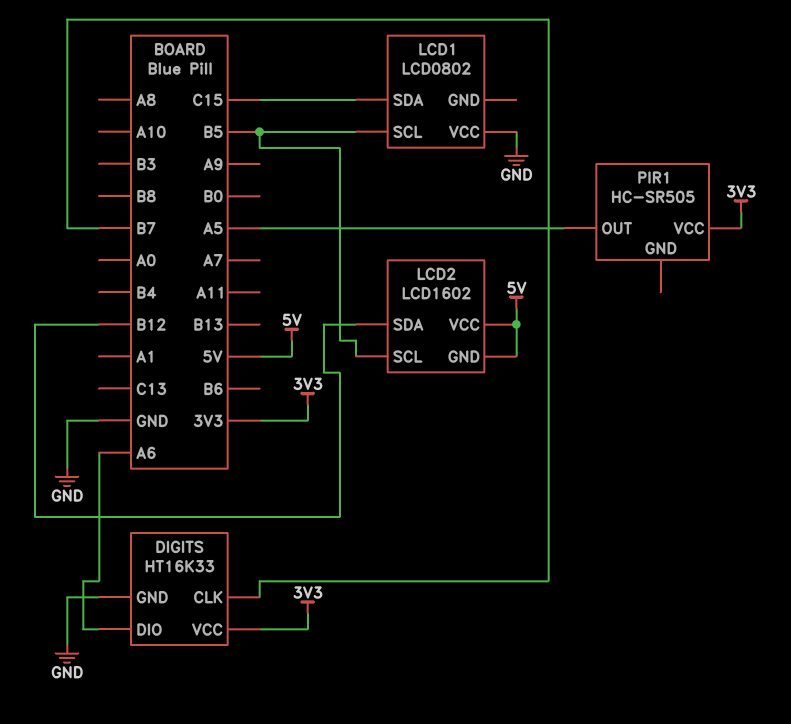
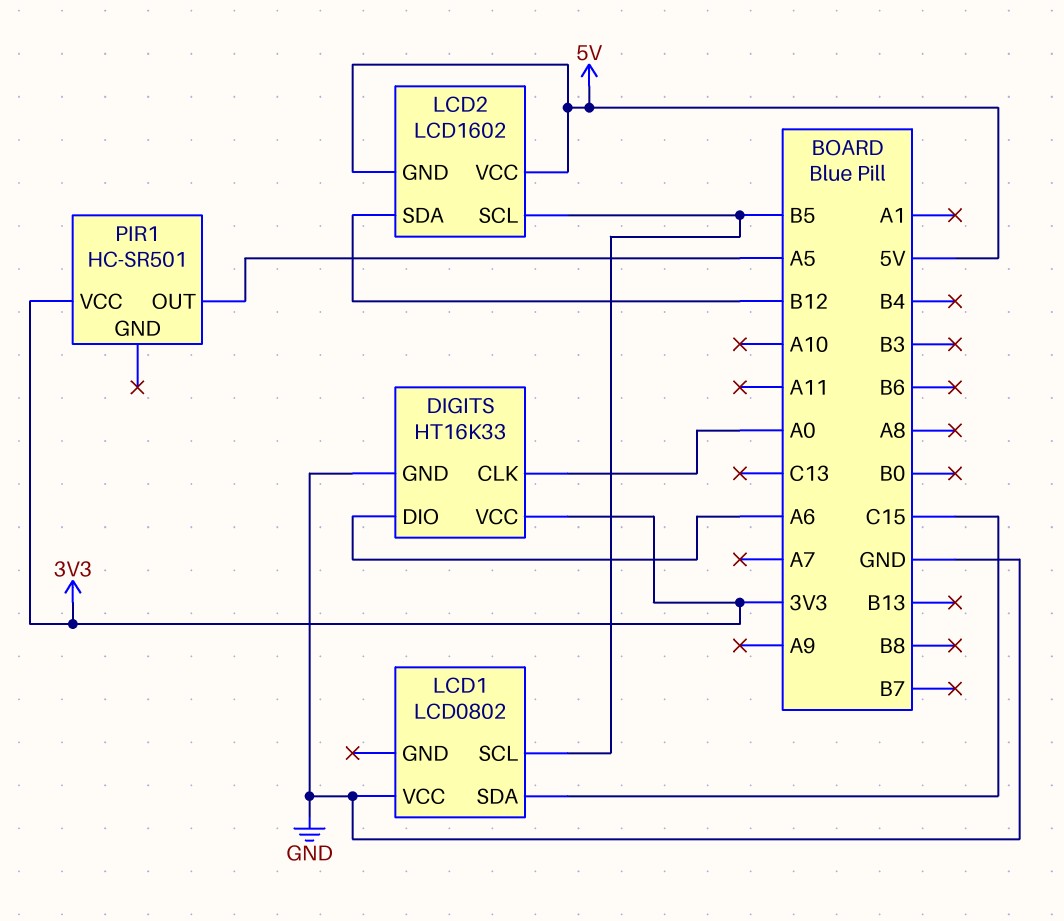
DIGITS pin CLK: B7 -> A0
PIR1: HC-SR505 -> HC-SR501

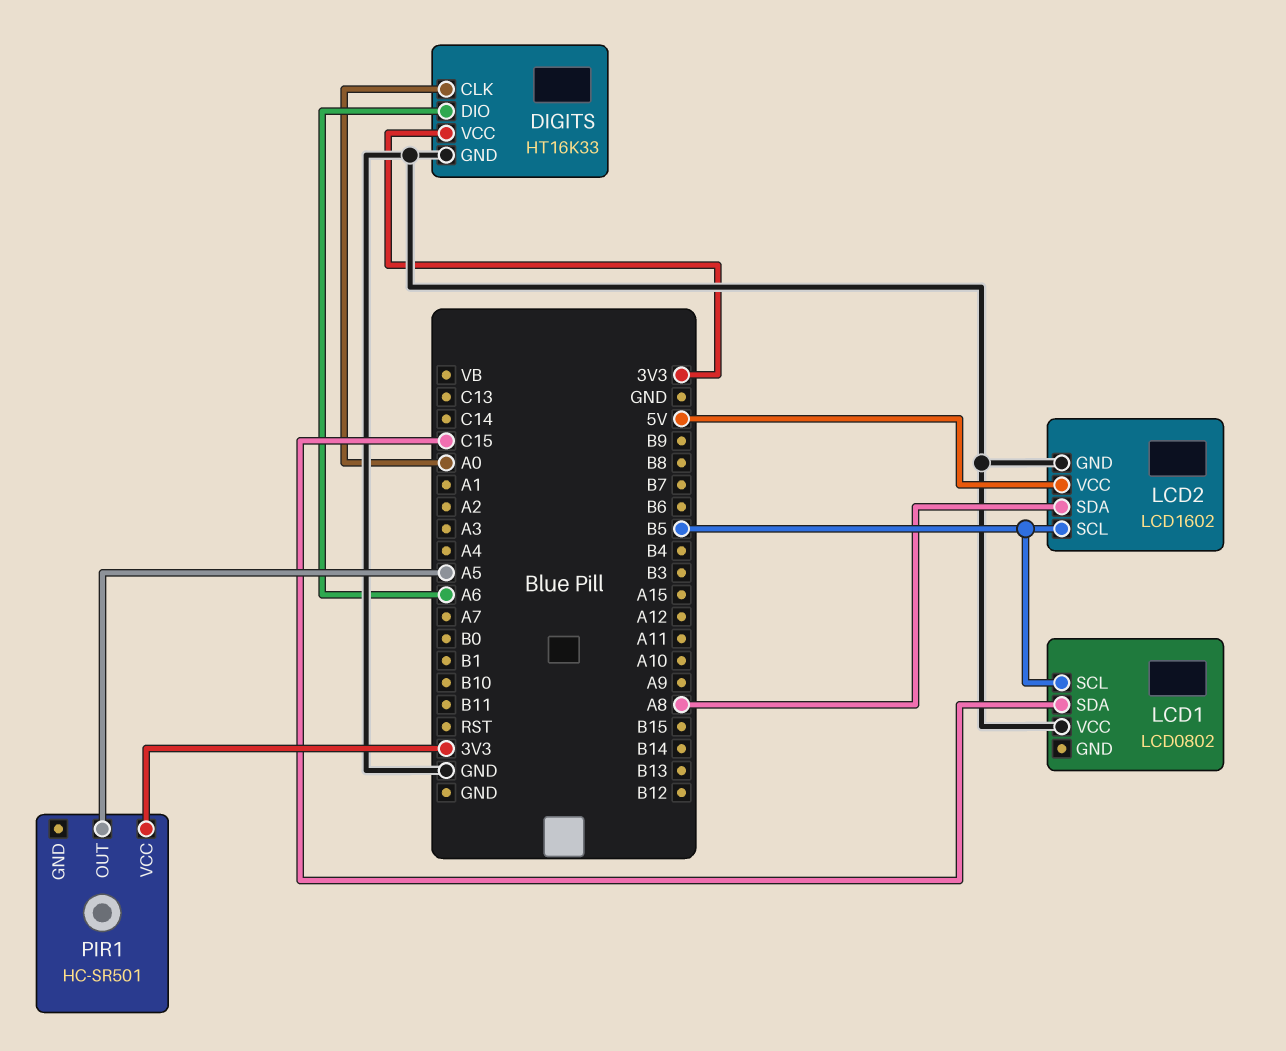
LCD2 pin GND: 5V -> GND
LCD2 pin SDA: B12 -> A8

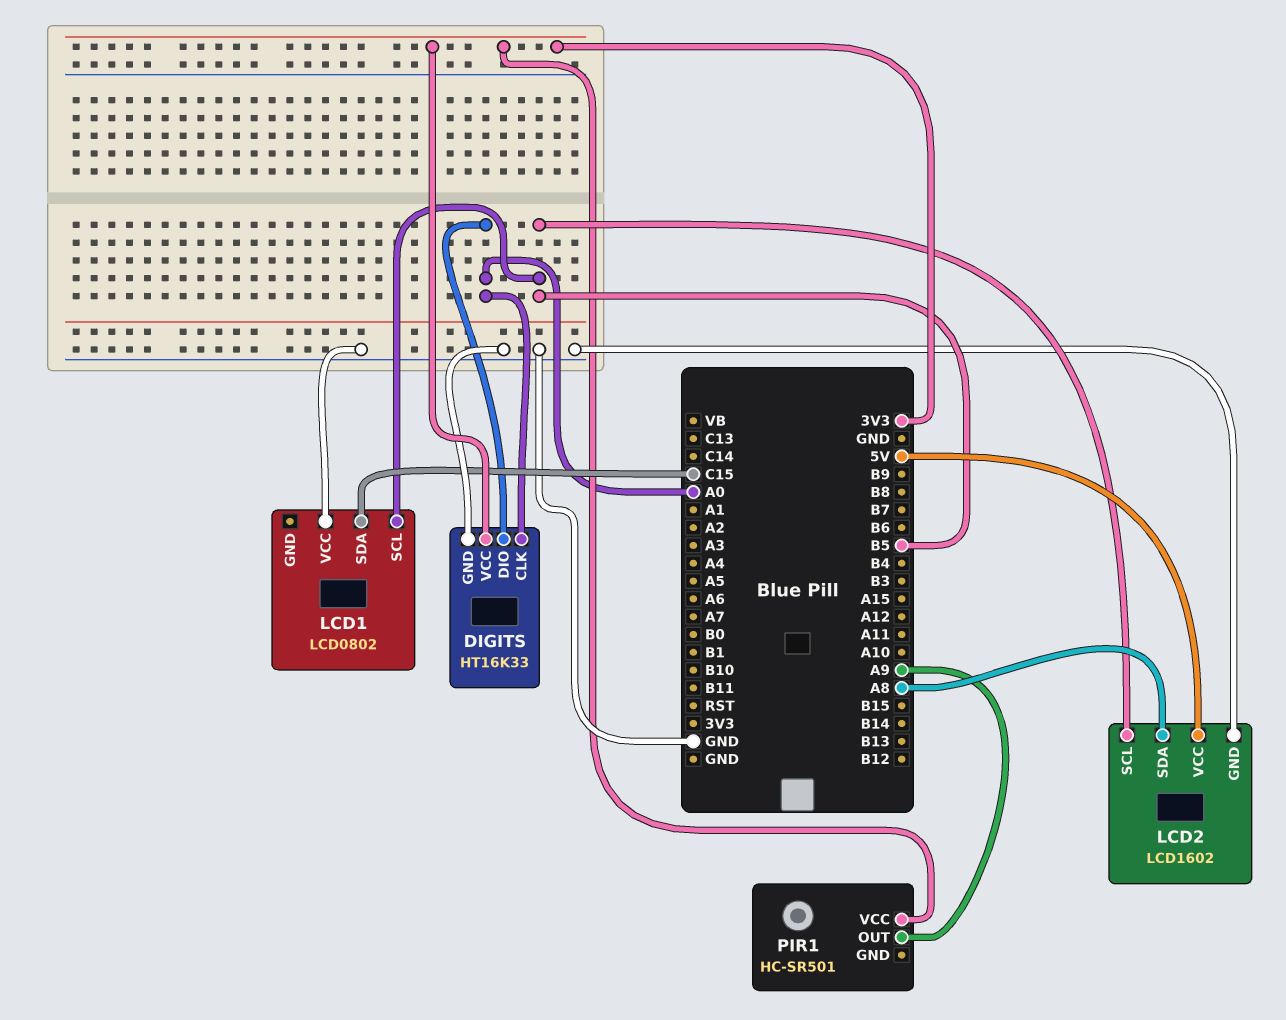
DIGITS pin DIO: A6 -> A0
PIR1 pin OUT: A5 -> A9

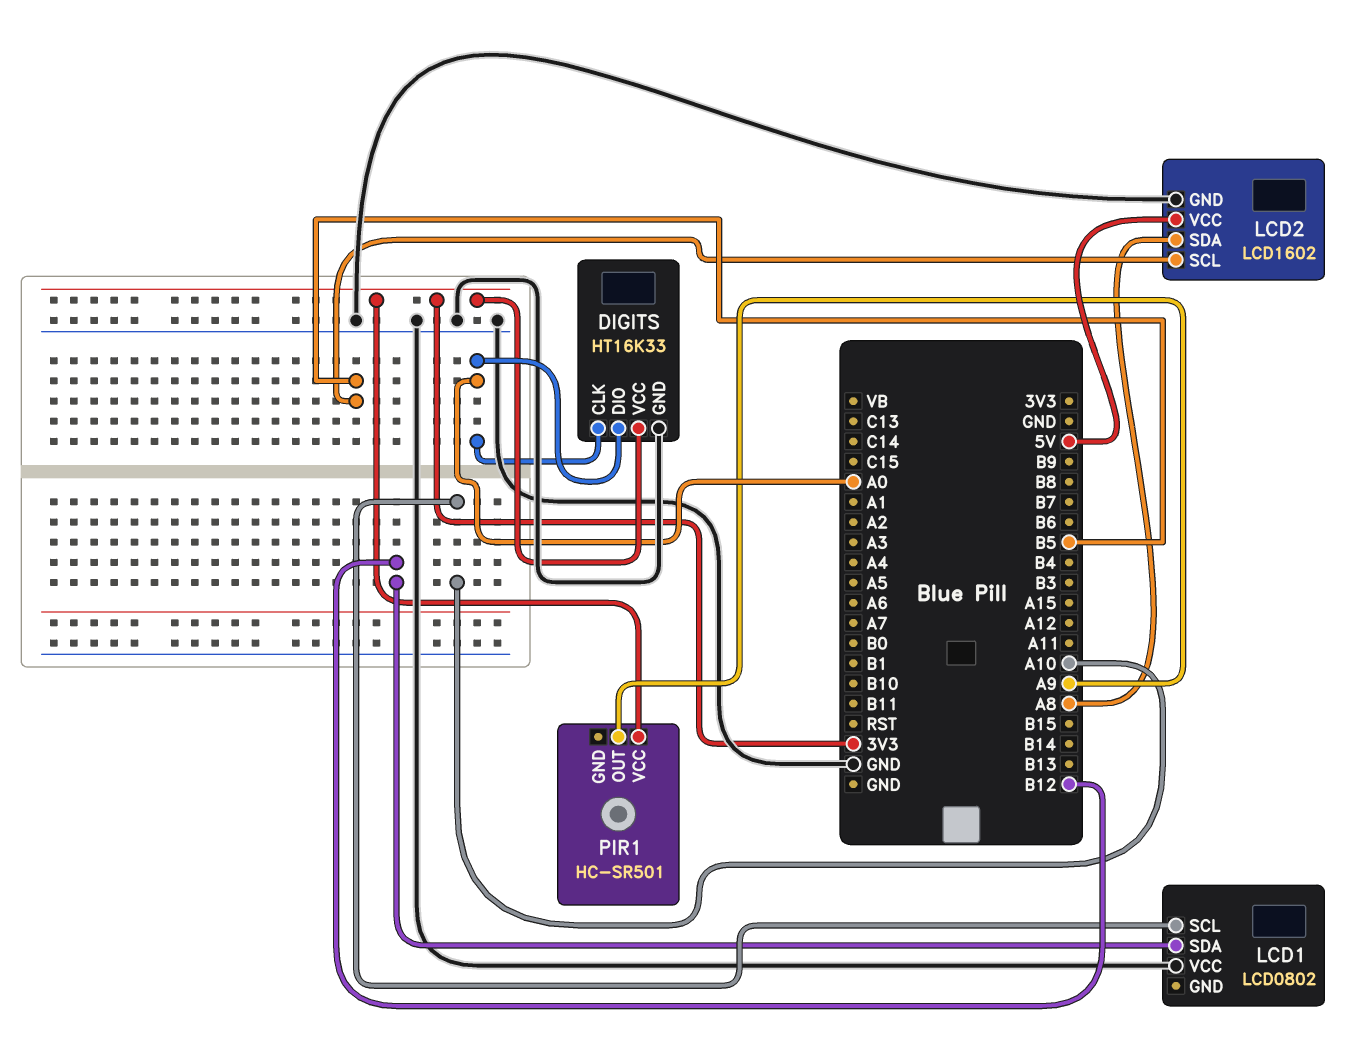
LCD1 pin SCL: B5 -> A10
LCD1 pin SDA: C15 -> B12

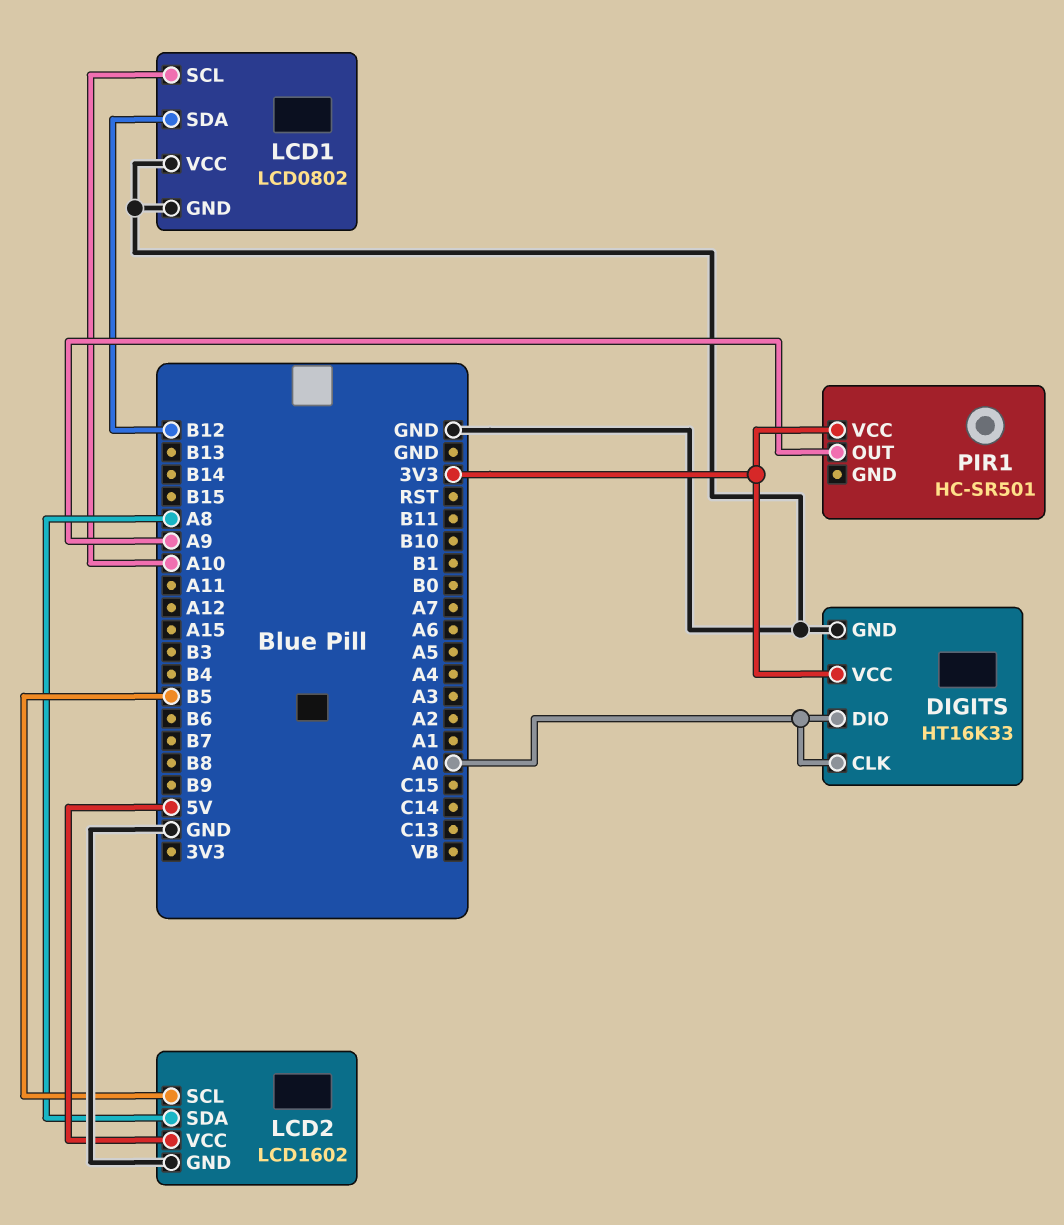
LCD1 pin GND: none -> GND

